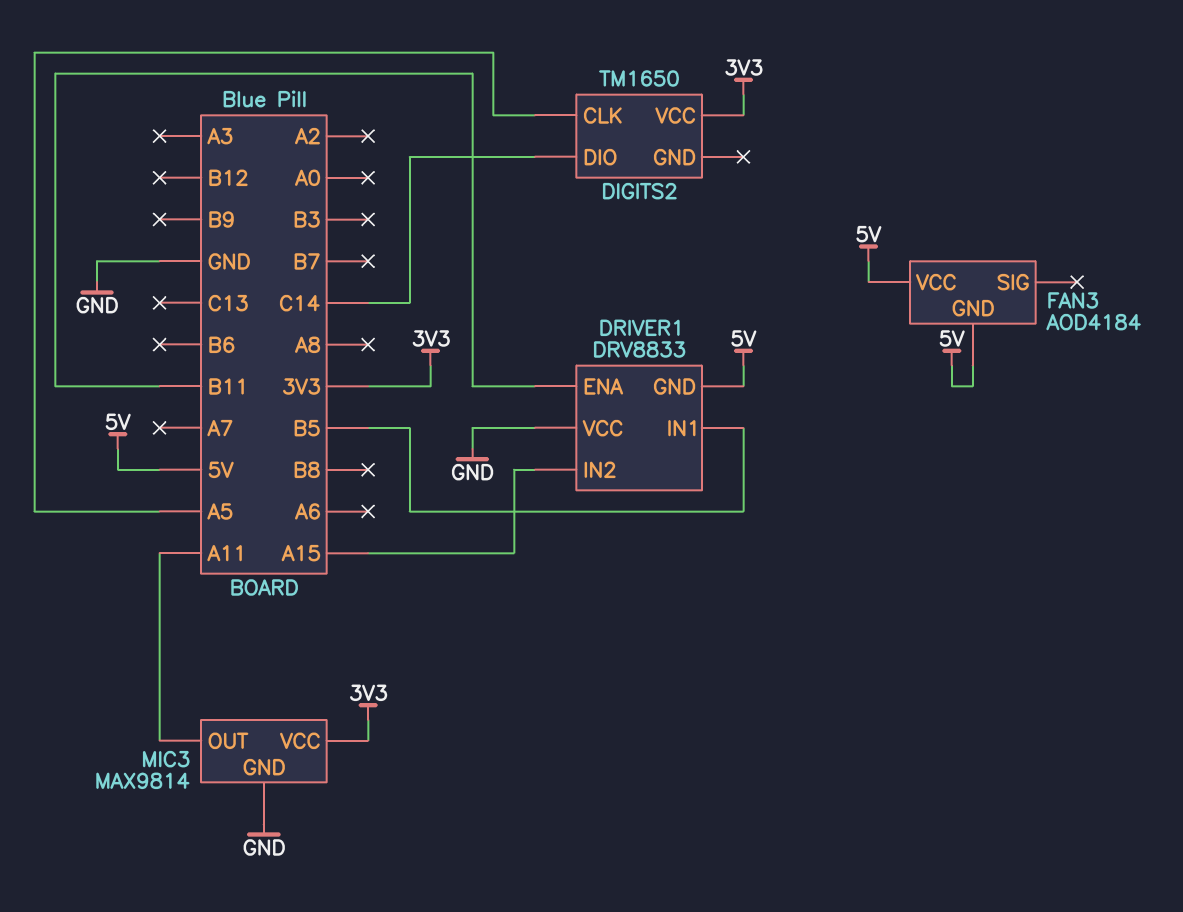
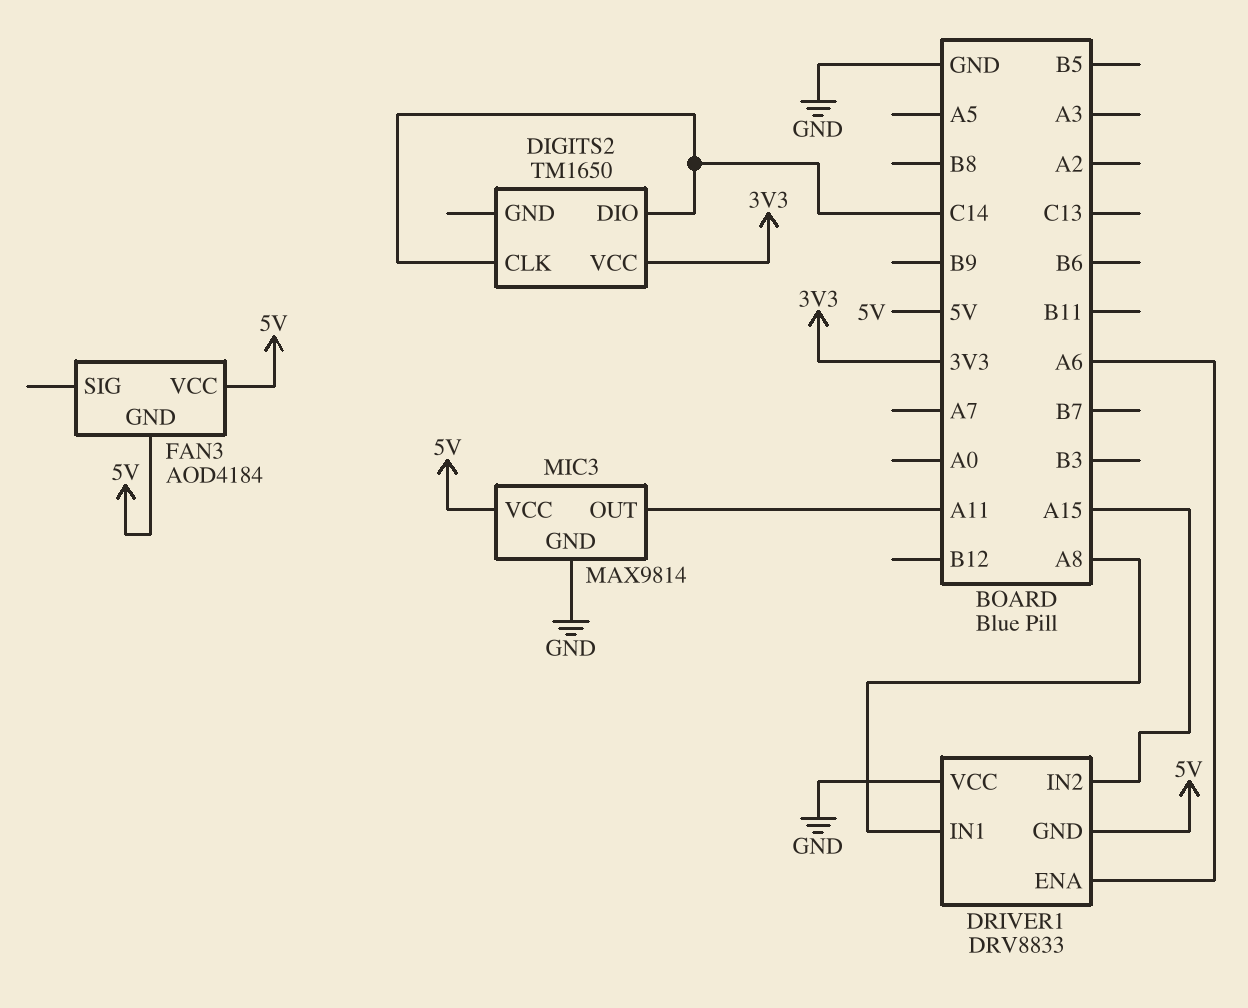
DIGITS2 pin CLK: A5 -> C14
DRIVER1 pin ENA: B11 -> A6
DRIVER1 pin IN1: B5 -> A8
MIC3 pin VCC: 3V3 -> 5V

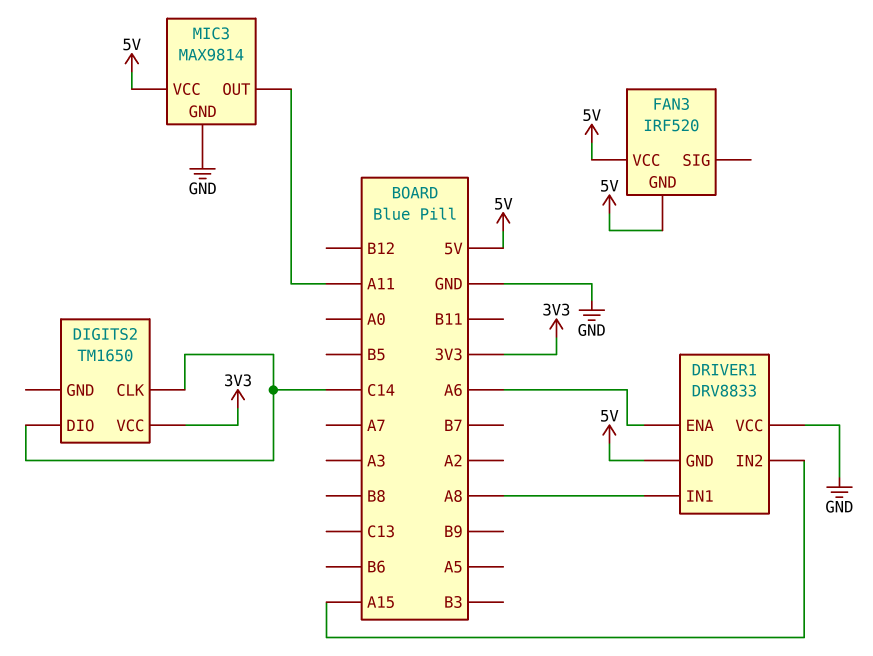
FAN3: AOD4184 -> IRF520

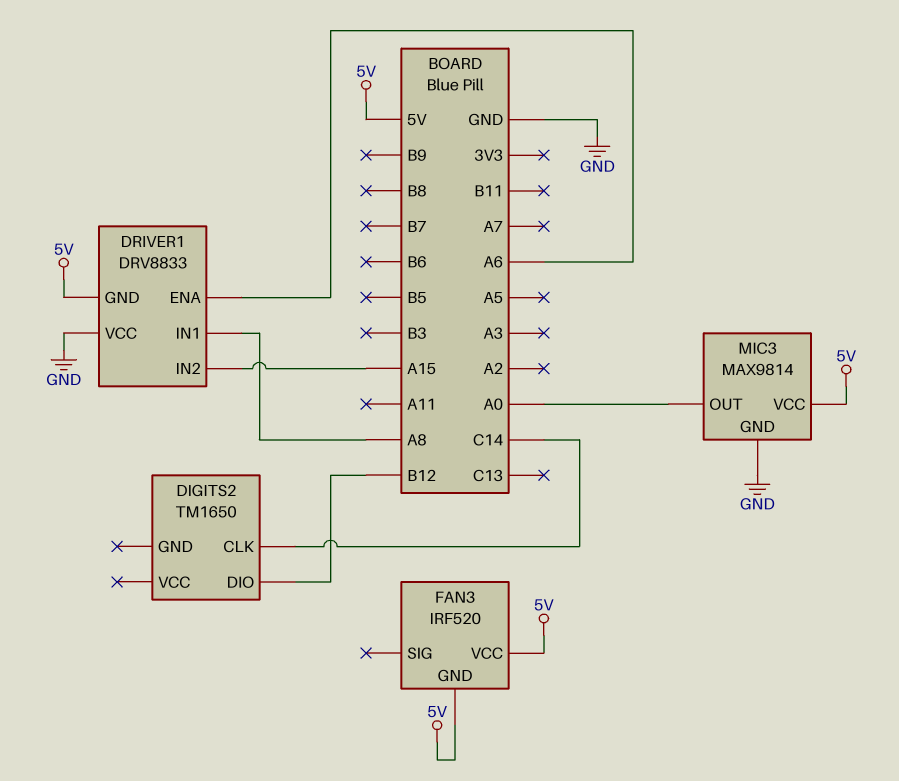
DIGITS2 pin DIO: C14 -> B12
DIGITS2 pin VCC: 3V3 -> none
MIC3 pin OUT: A11 -> A0

